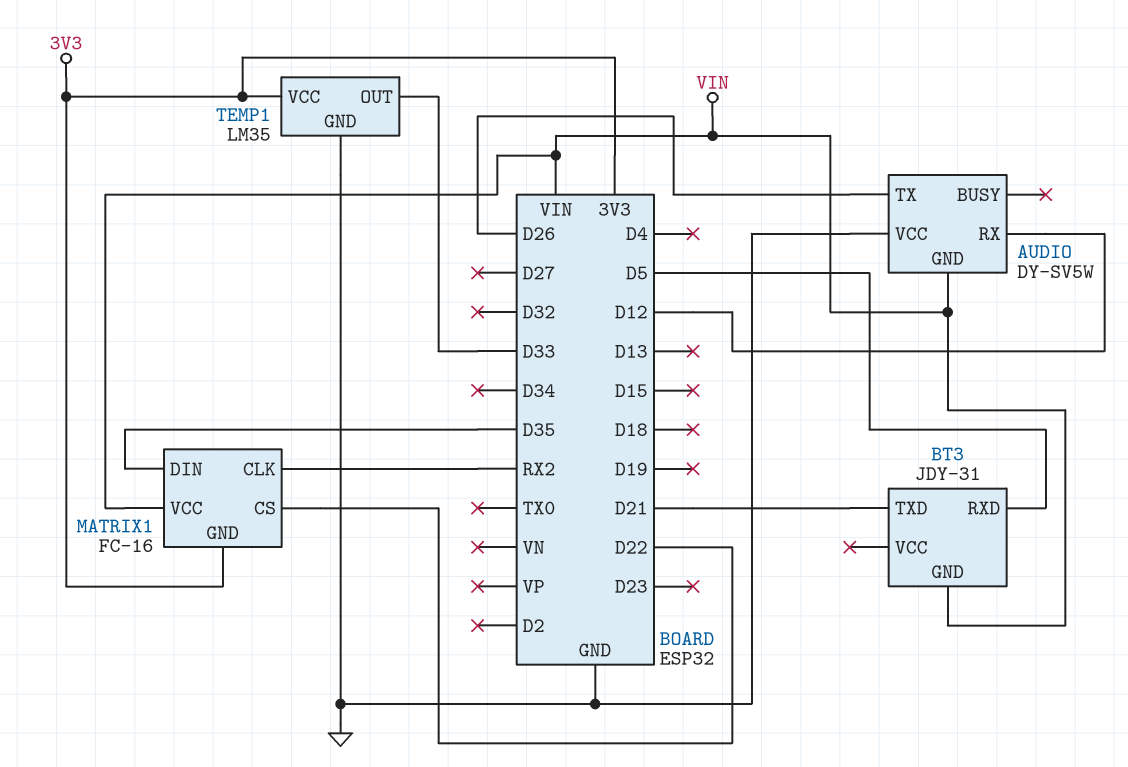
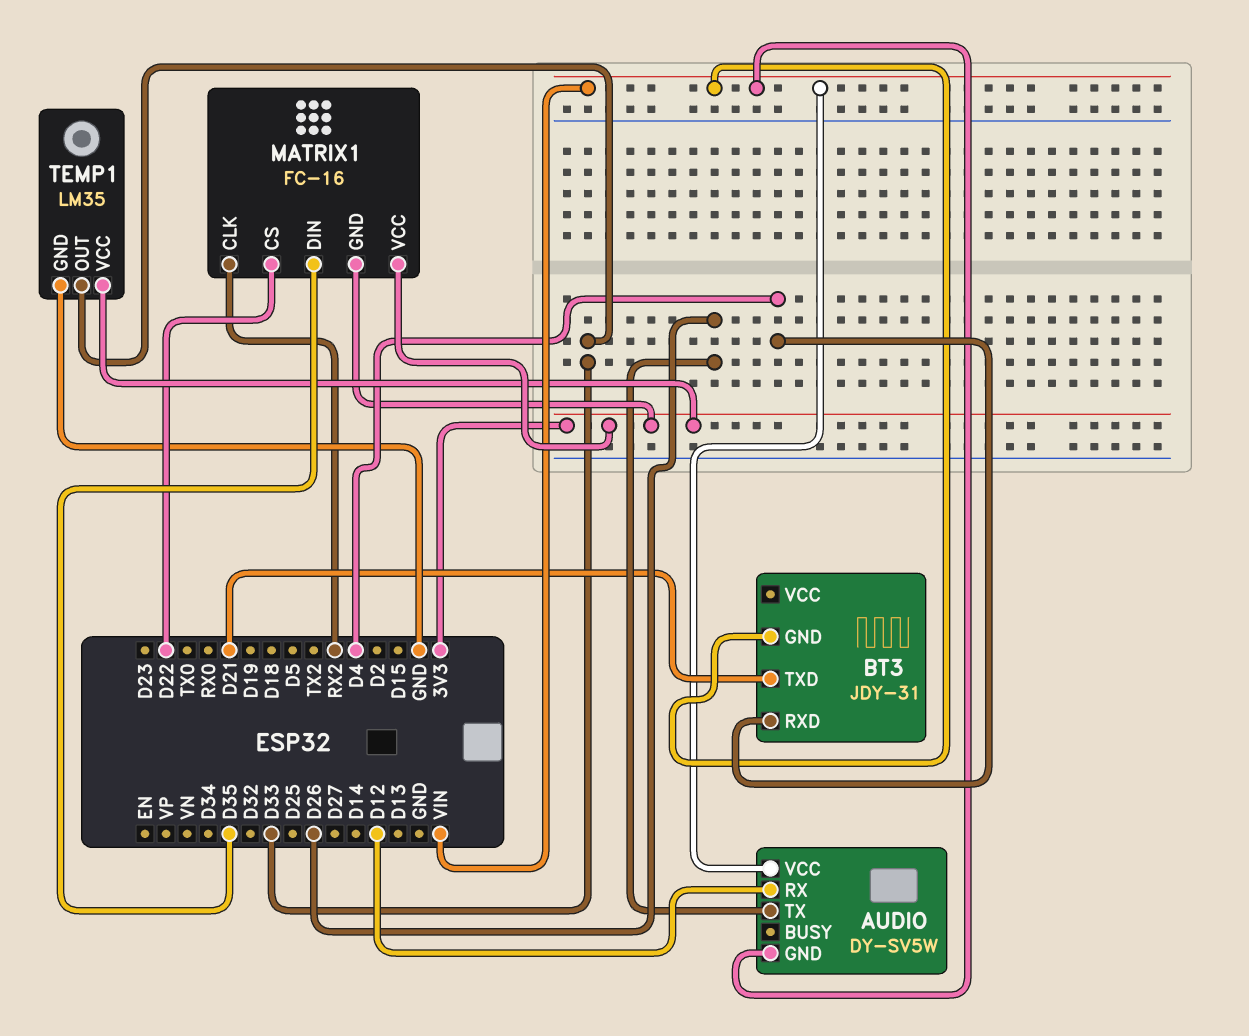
AUDIO pin VCC: GND -> VIN
BT3 pin RXD: D5 -> D4
MATRIX1 pin VCC: VIN -> 3V3

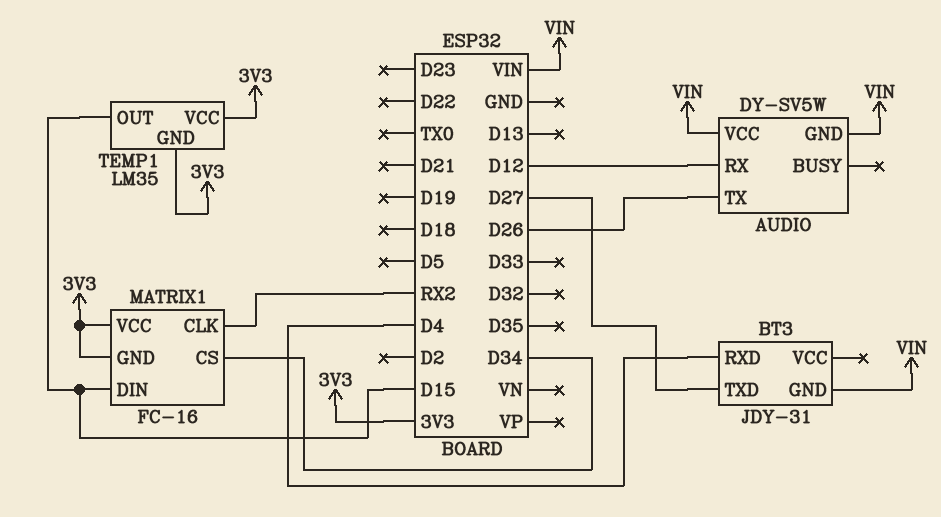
BT3 pin TXD: D21 -> D27
MATRIX1 pin CS: D22 -> D34
MATRIX1 pin DIN: D35 -> D15
TEMP1 pin GND: GND -> 3V3
TEMP1 pin OUT: D33 -> D15

